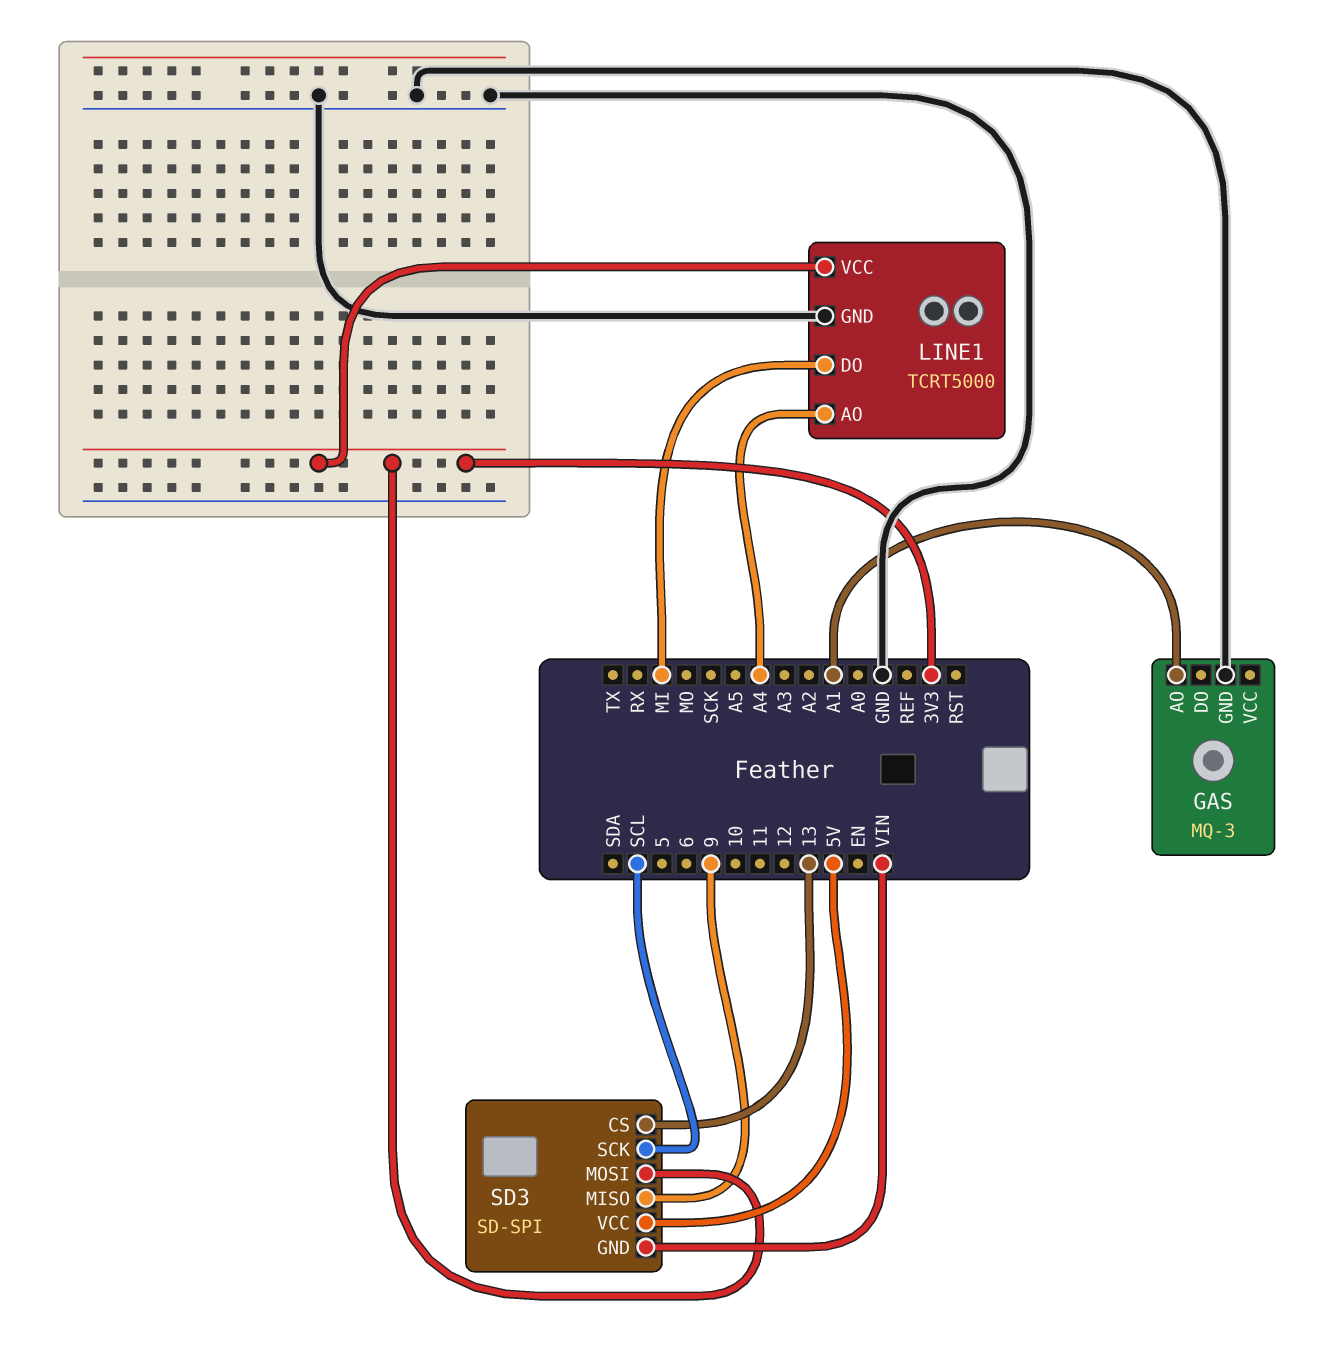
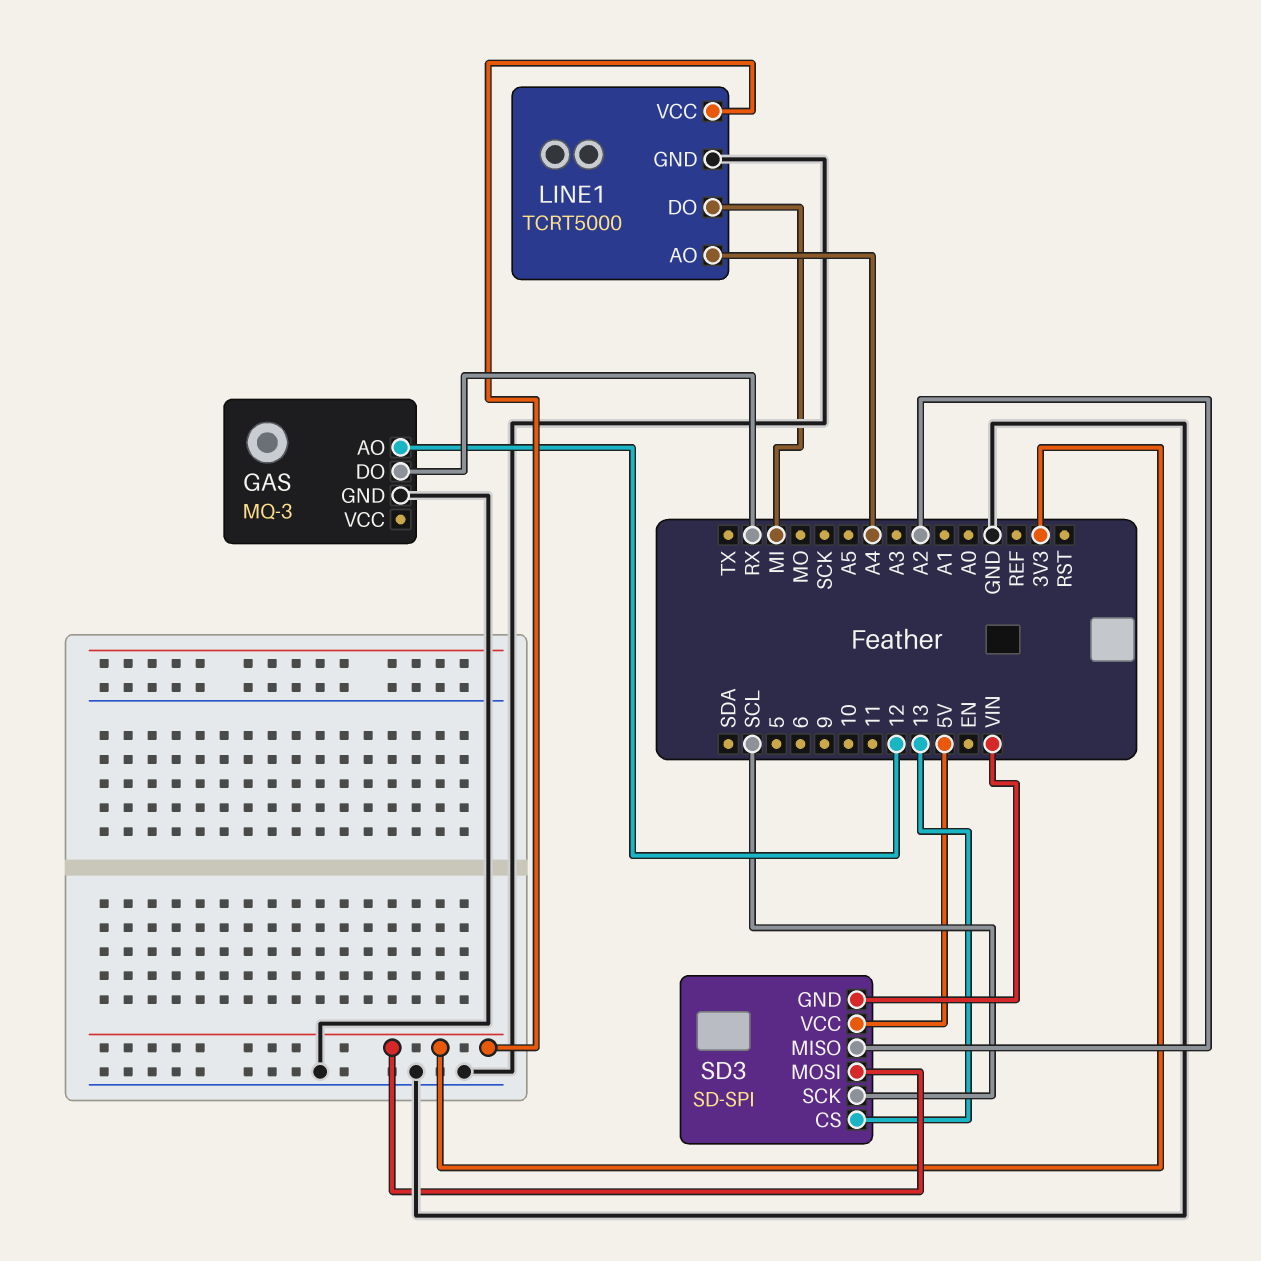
GAS pin AO: A1 -> 12
GAS pin DO: none -> RX
SD3 pin MISO: 9 -> A2

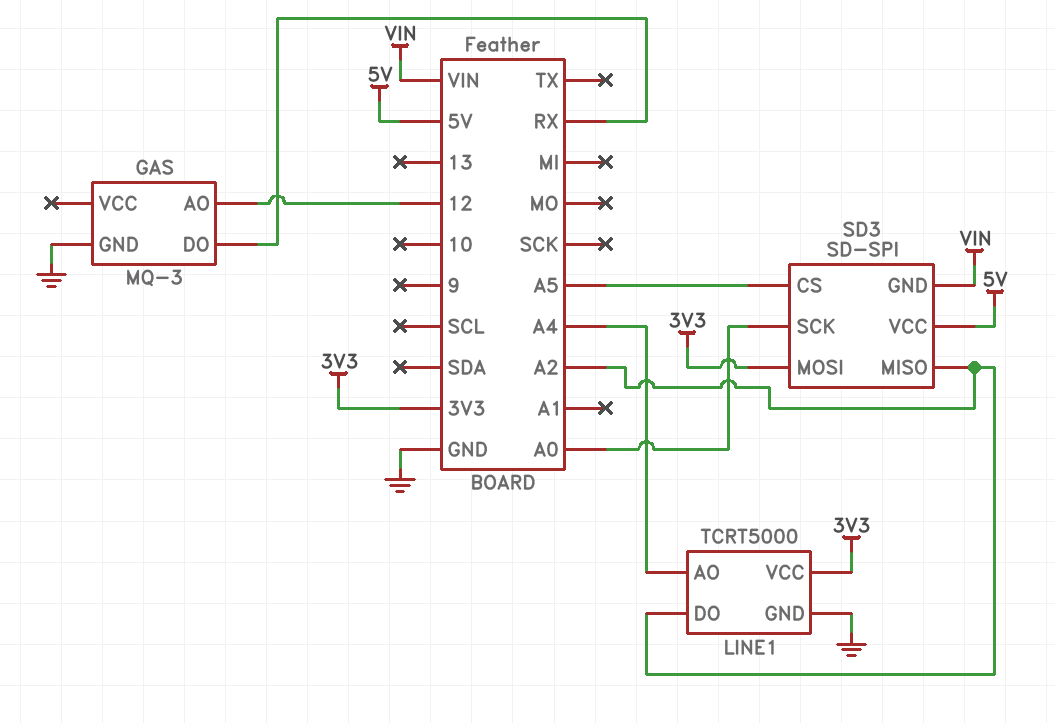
LINE1 pin DO: MI -> A2
SD3 pin CS: 13 -> A5
SD3 pin SCK: SCL -> A0

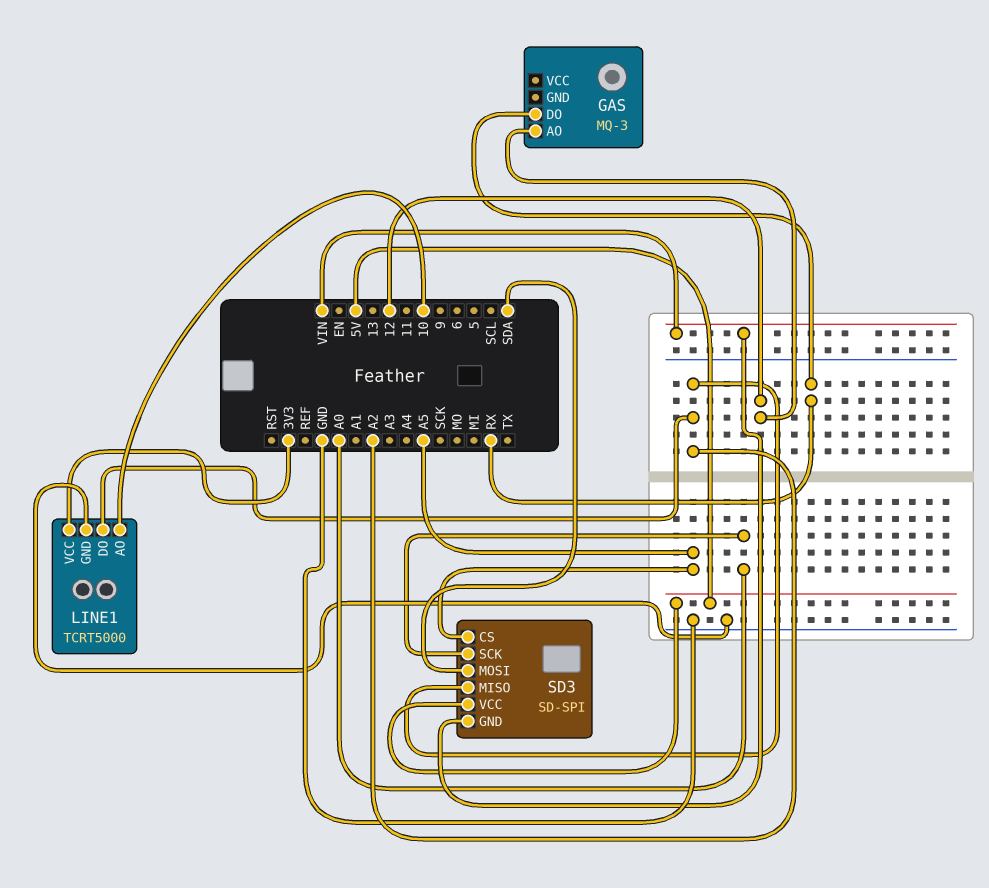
GAS pin GND: GND -> none
LINE1 pin AO: A4 -> 10
SD3 pin MOSI: 3V3 -> SDA

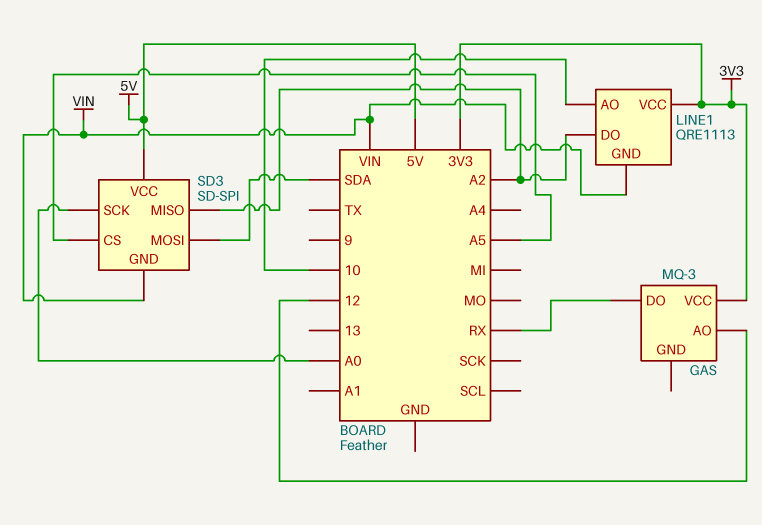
GAS pin VCC: none -> 3V3
LINE1: TCRT5000 -> QRE1113
LINE1 pin GND: GND -> VIN

